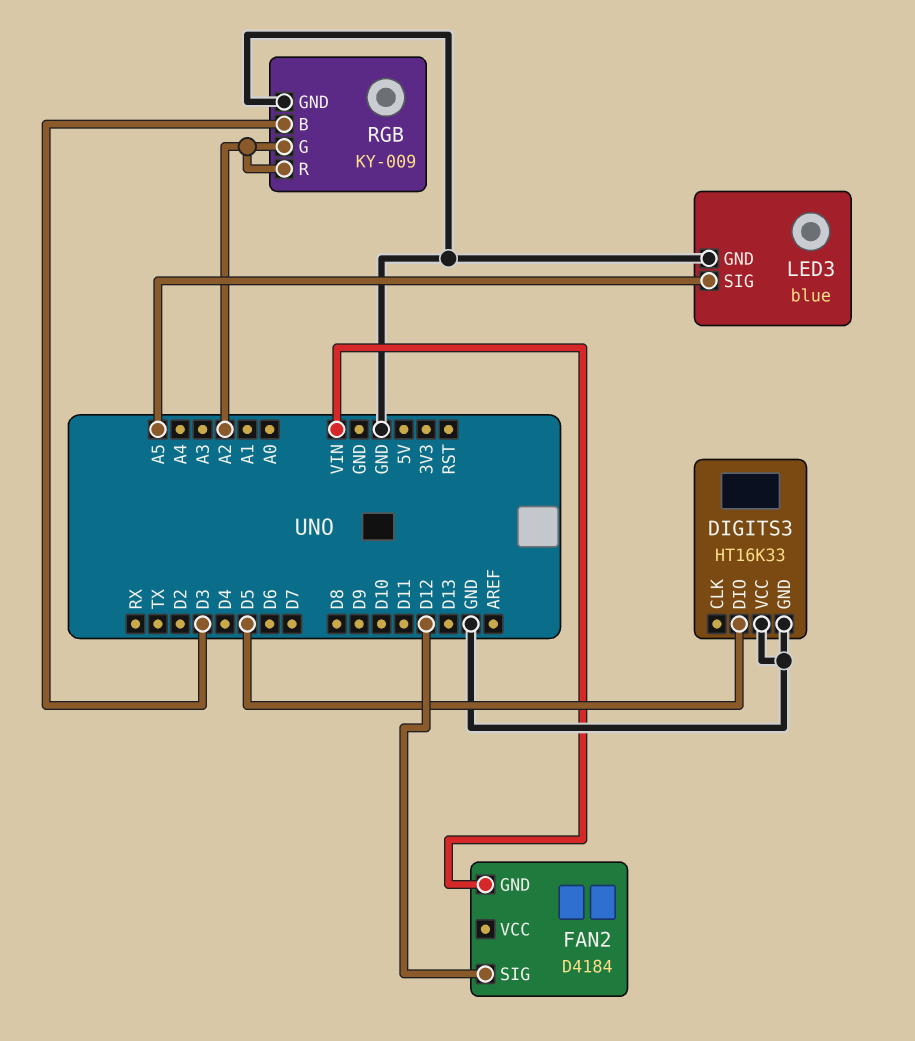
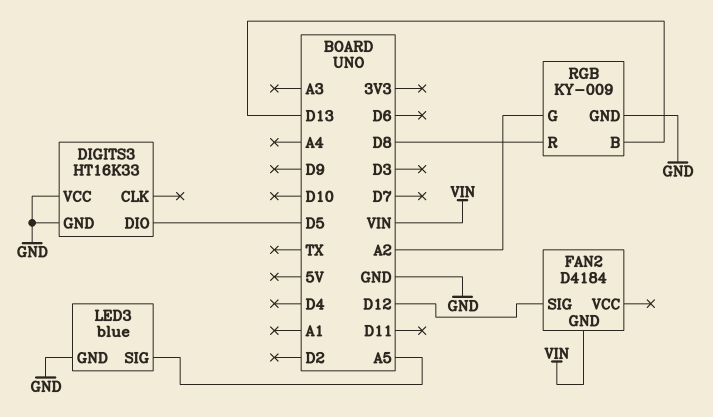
RGB pin B: D3 -> D13
RGB pin R: A2 -> D8

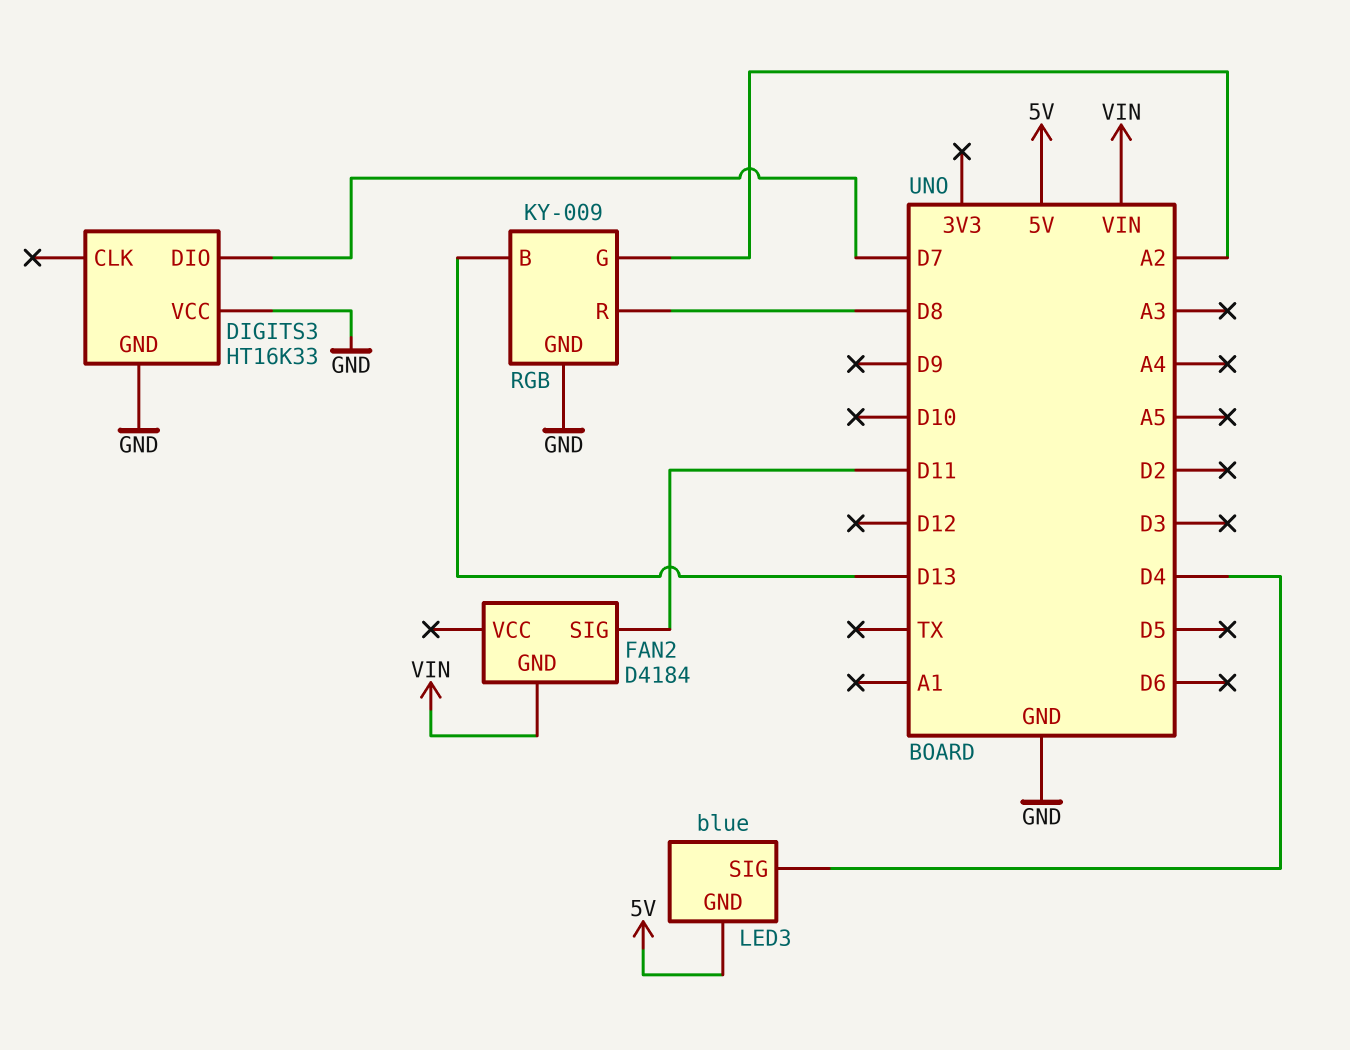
DIGITS3 pin DIO: D5 -> D7
FAN2 pin SIG: D12 -> D11
LED3 pin GND: GND -> 5V
LED3 pin SIG: A5 -> D4

